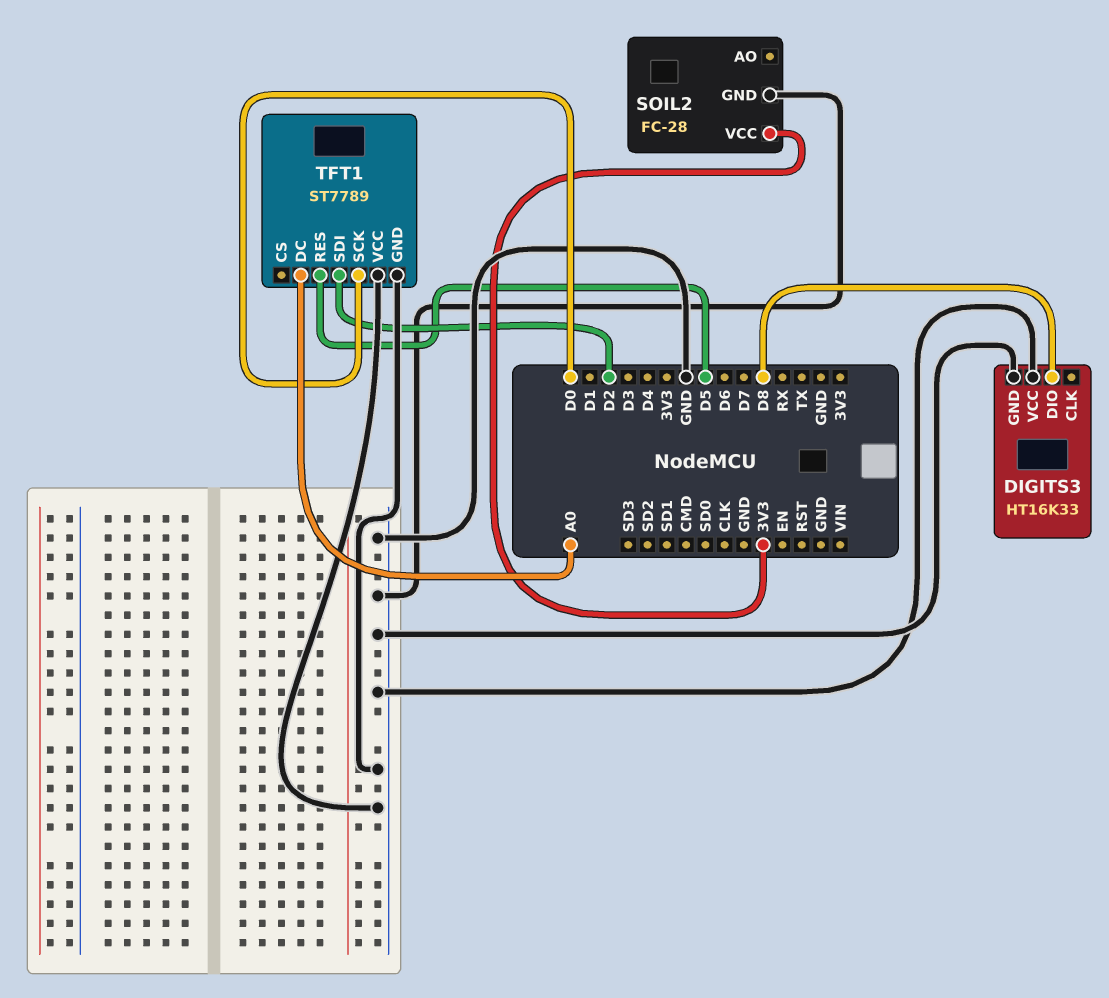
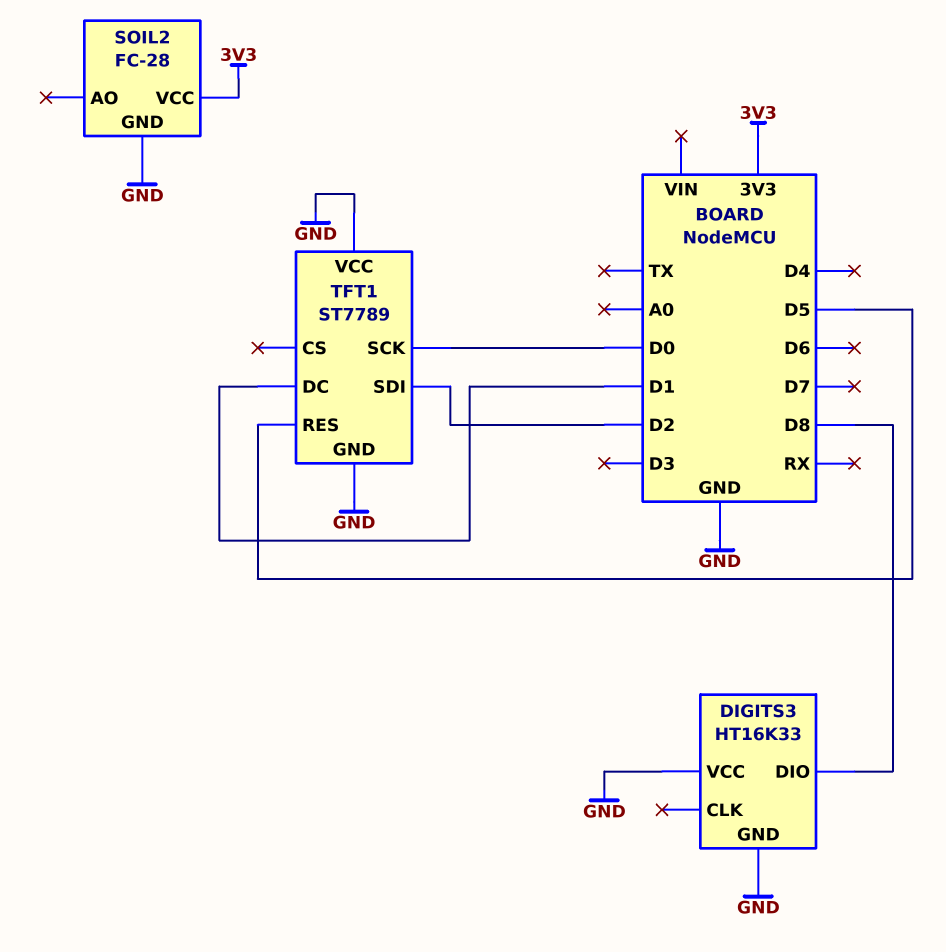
TFT1 pin DC: A0 -> D1

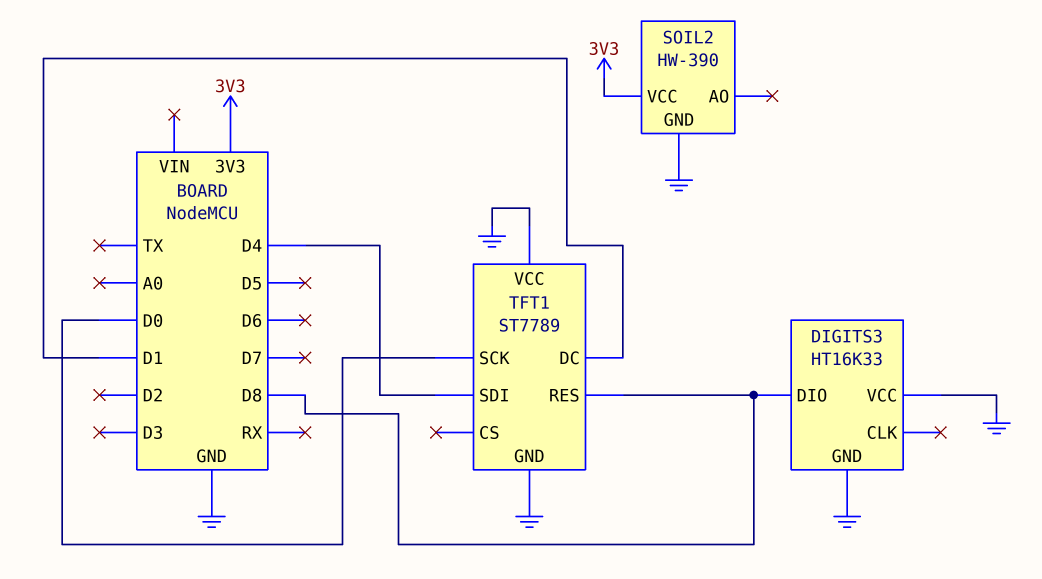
SOIL2: FC-28 -> HW-390
TFT1 pin RES: D5 -> D8
TFT1 pin SDI: D2 -> D4

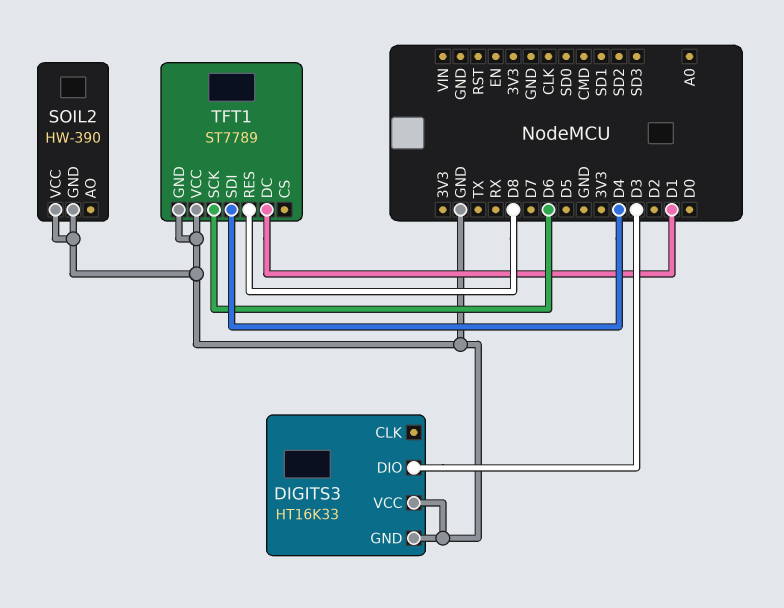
DIGITS3 pin DIO: D8 -> D3
SOIL2 pin VCC: 3V3 -> GND
TFT1 pin SCK: D0 -> D6

